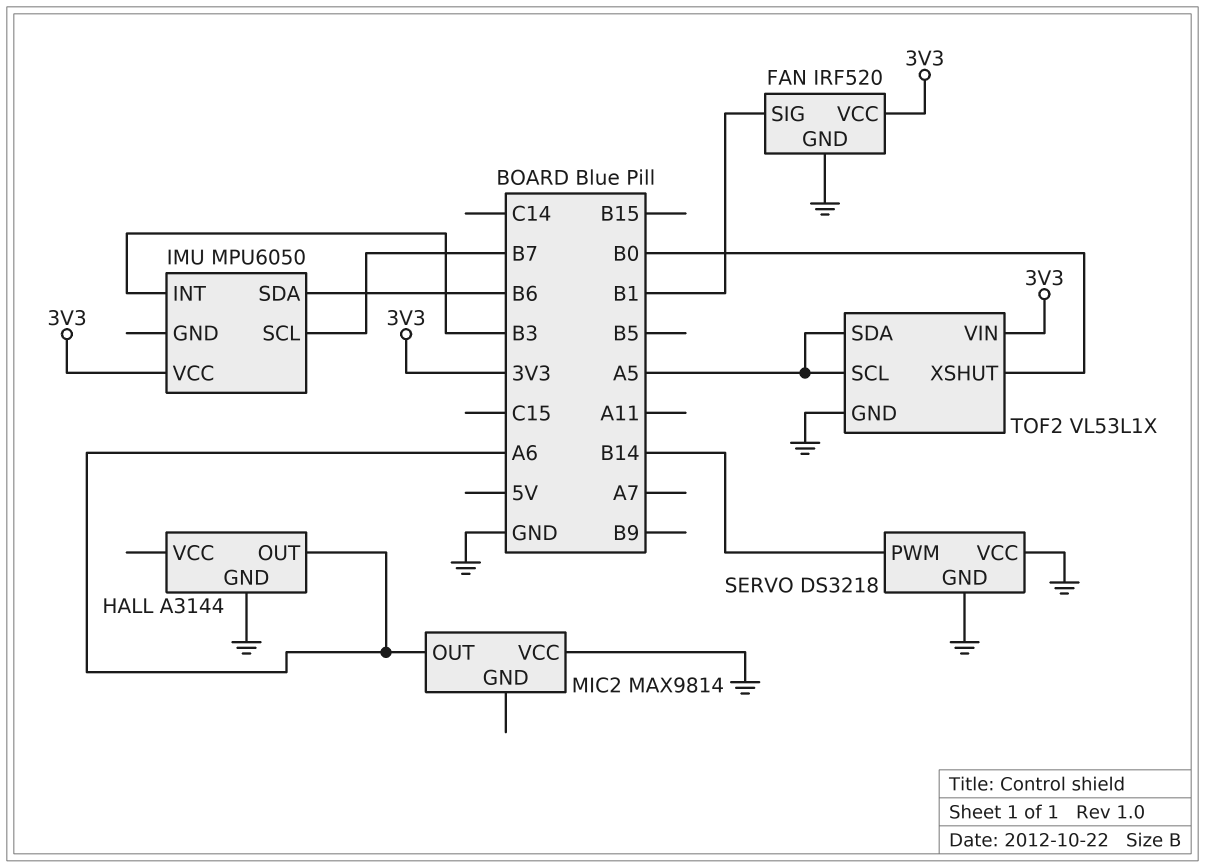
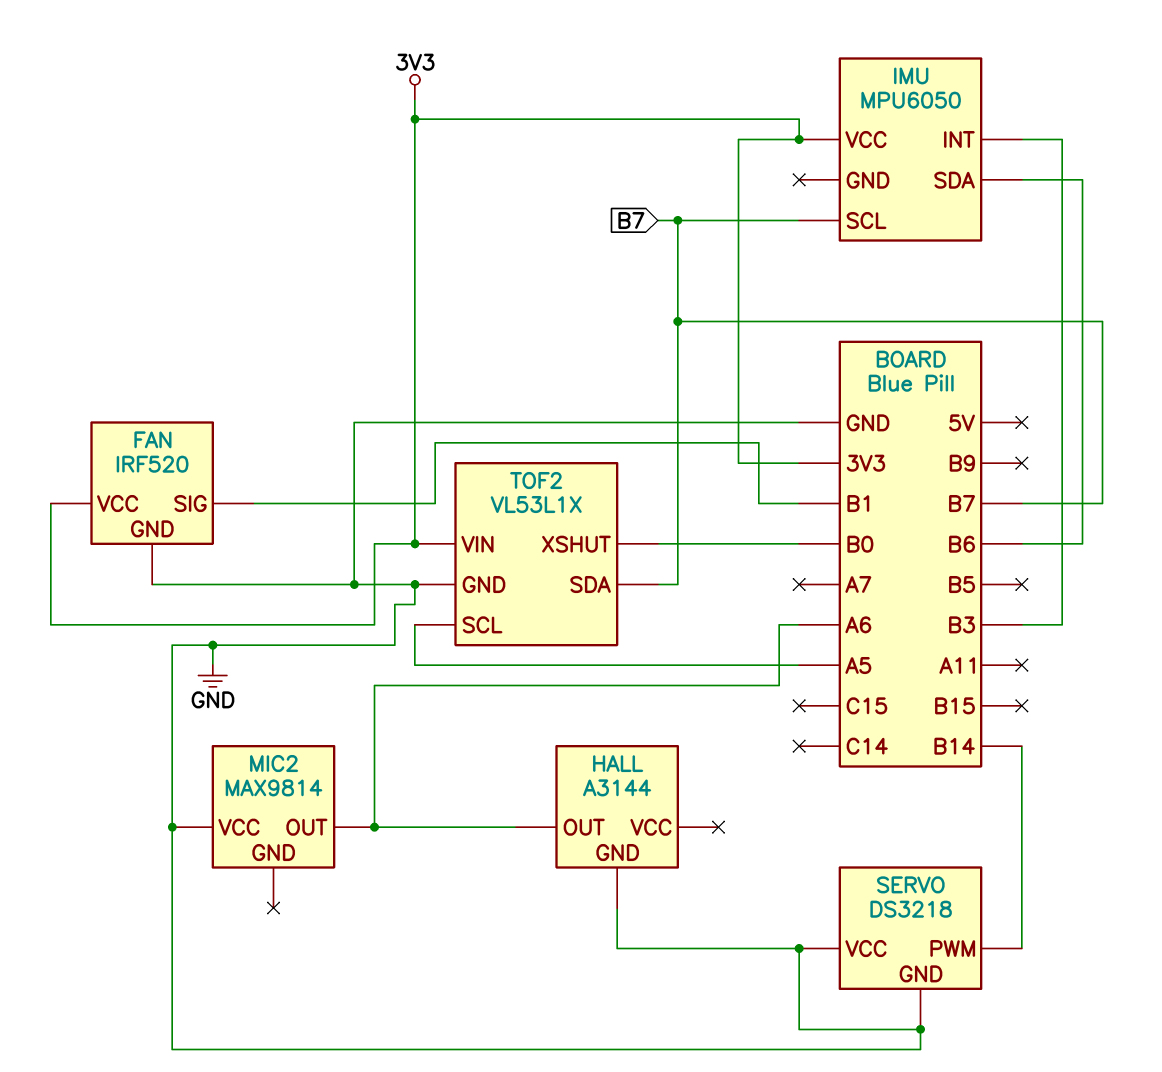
TOF2 pin SDA: A5 -> B7

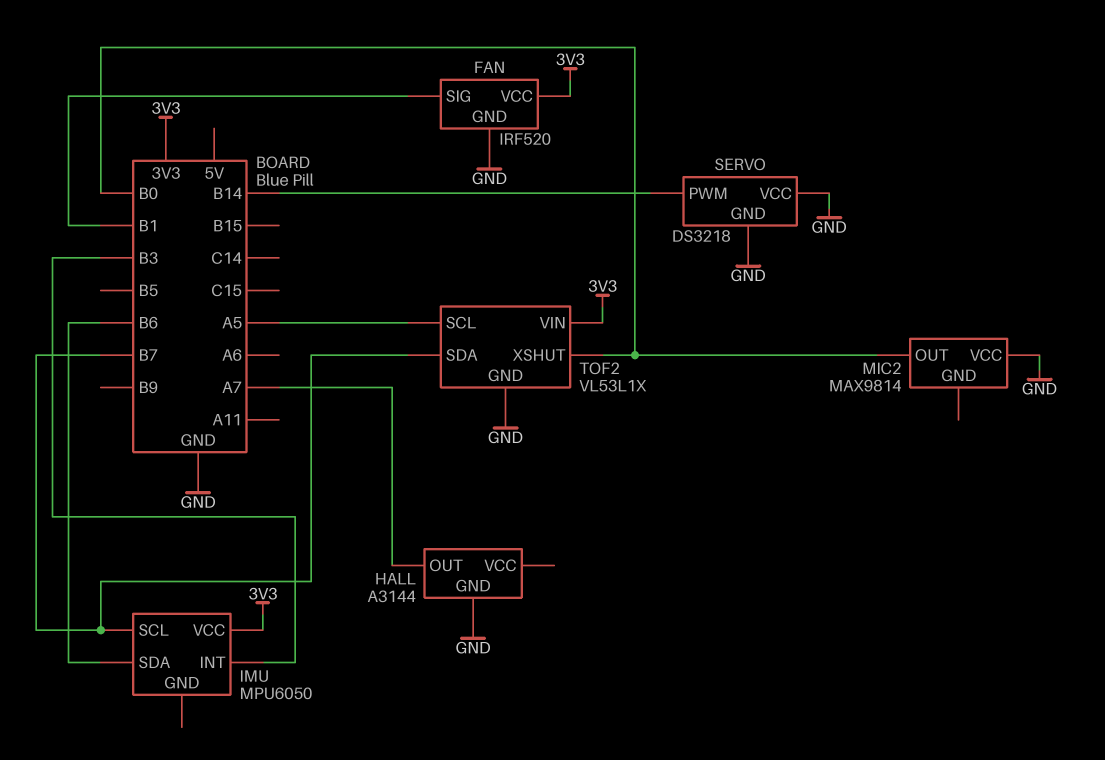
HALL pin OUT: A6 -> A7
MIC2 pin OUT: A6 -> B0

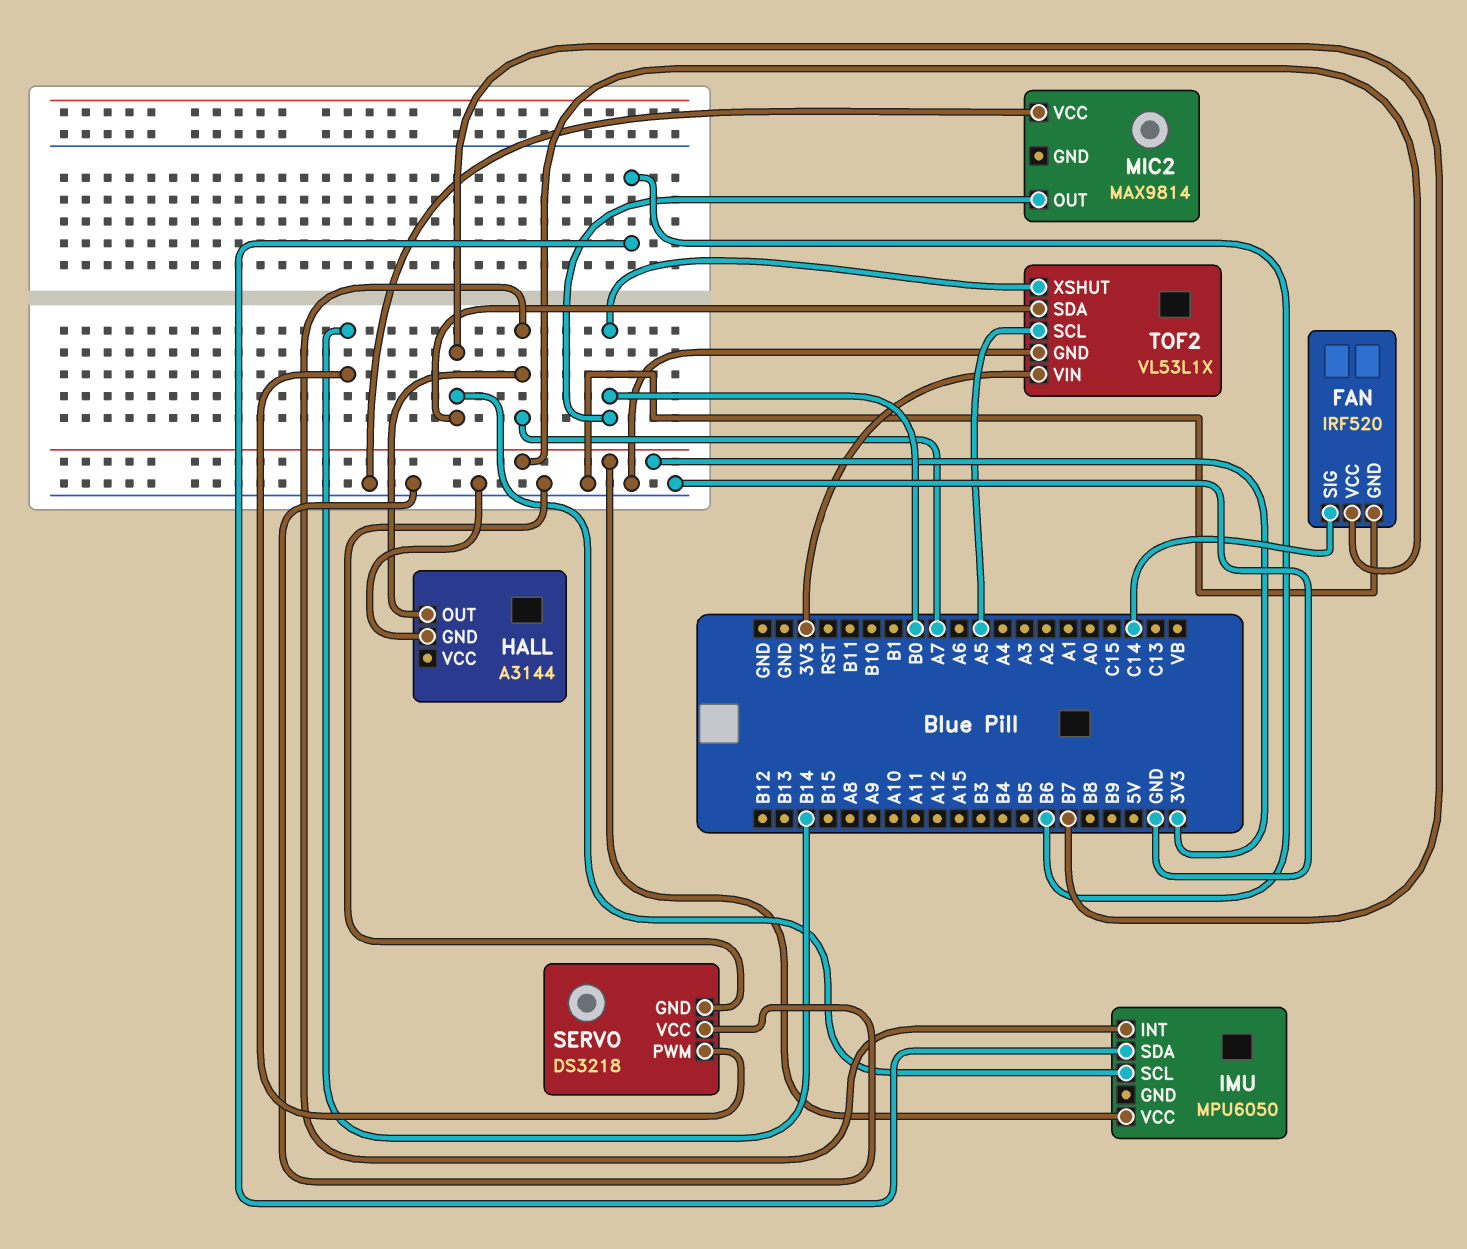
FAN pin SIG: B1 -> C14
IMU pin INT: B3 -> A7

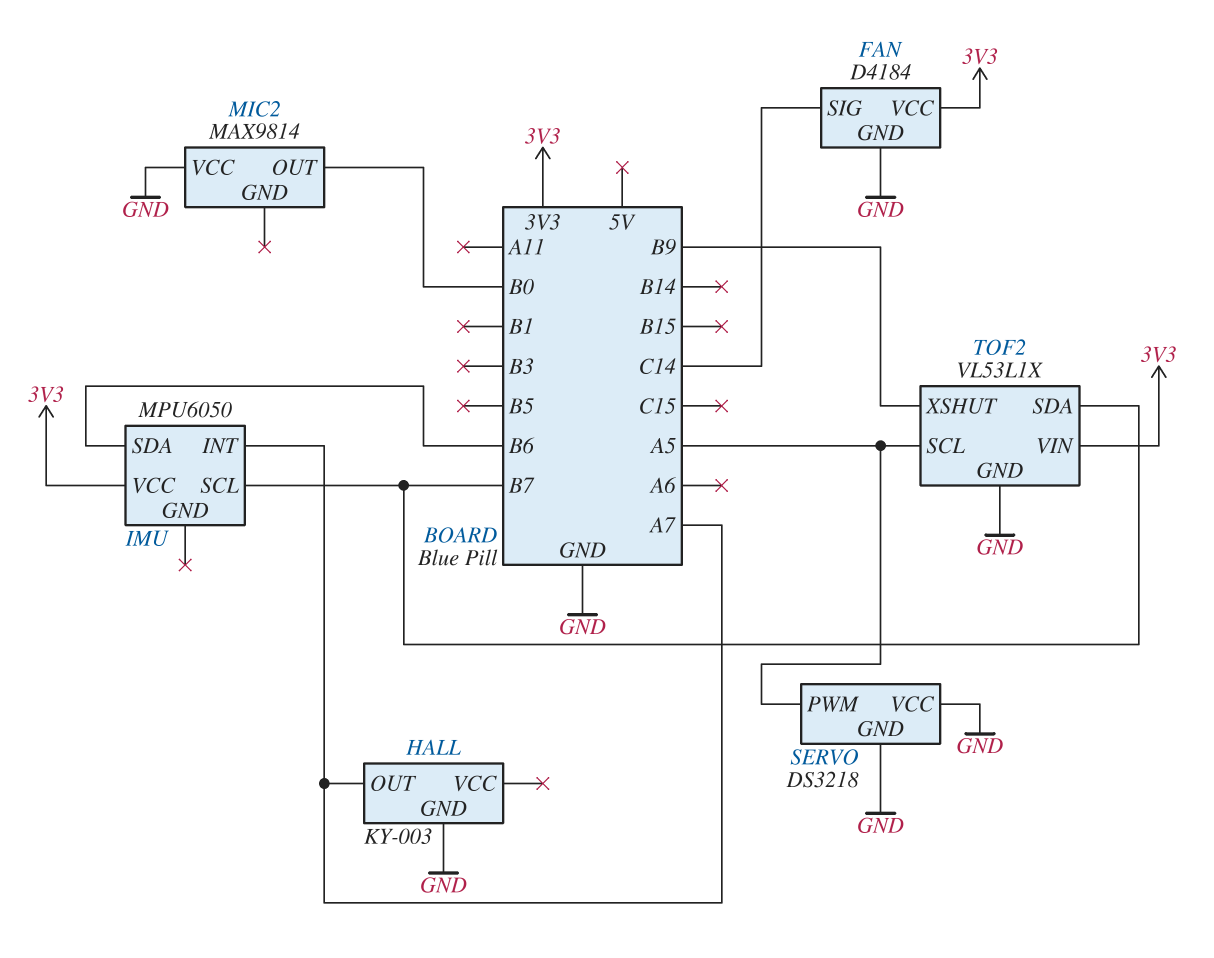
FAN: IRF520 -> D4184
HALL: A3144 -> KY-003
SERVO pin PWM: B14 -> A5
TOF2 pin XSHUT: B0 -> B9

